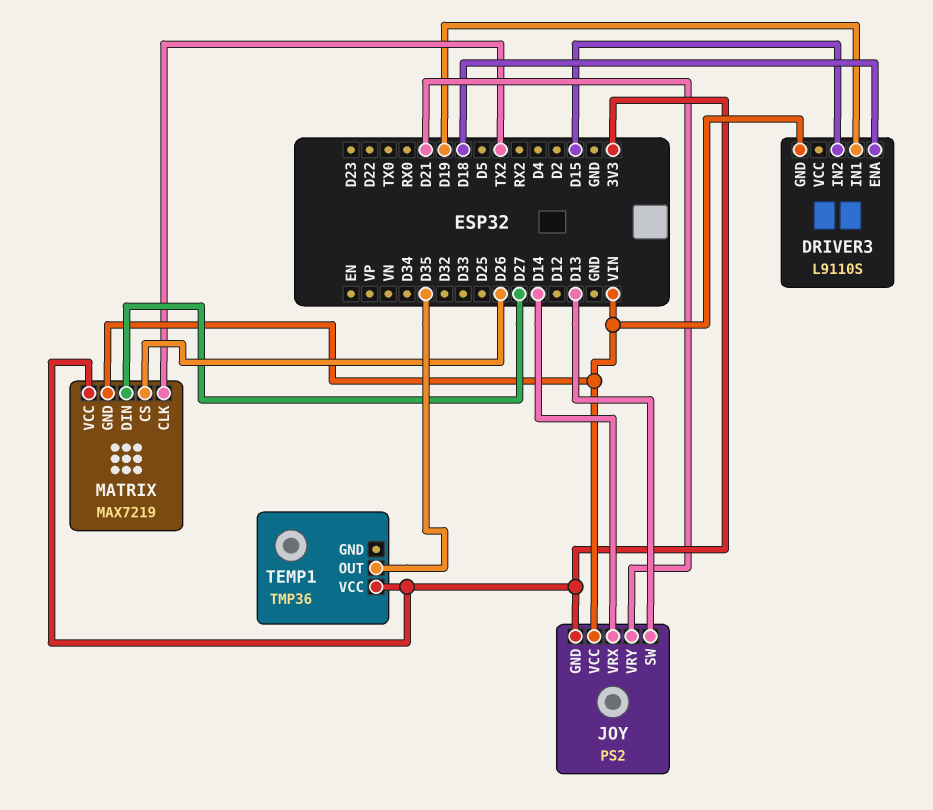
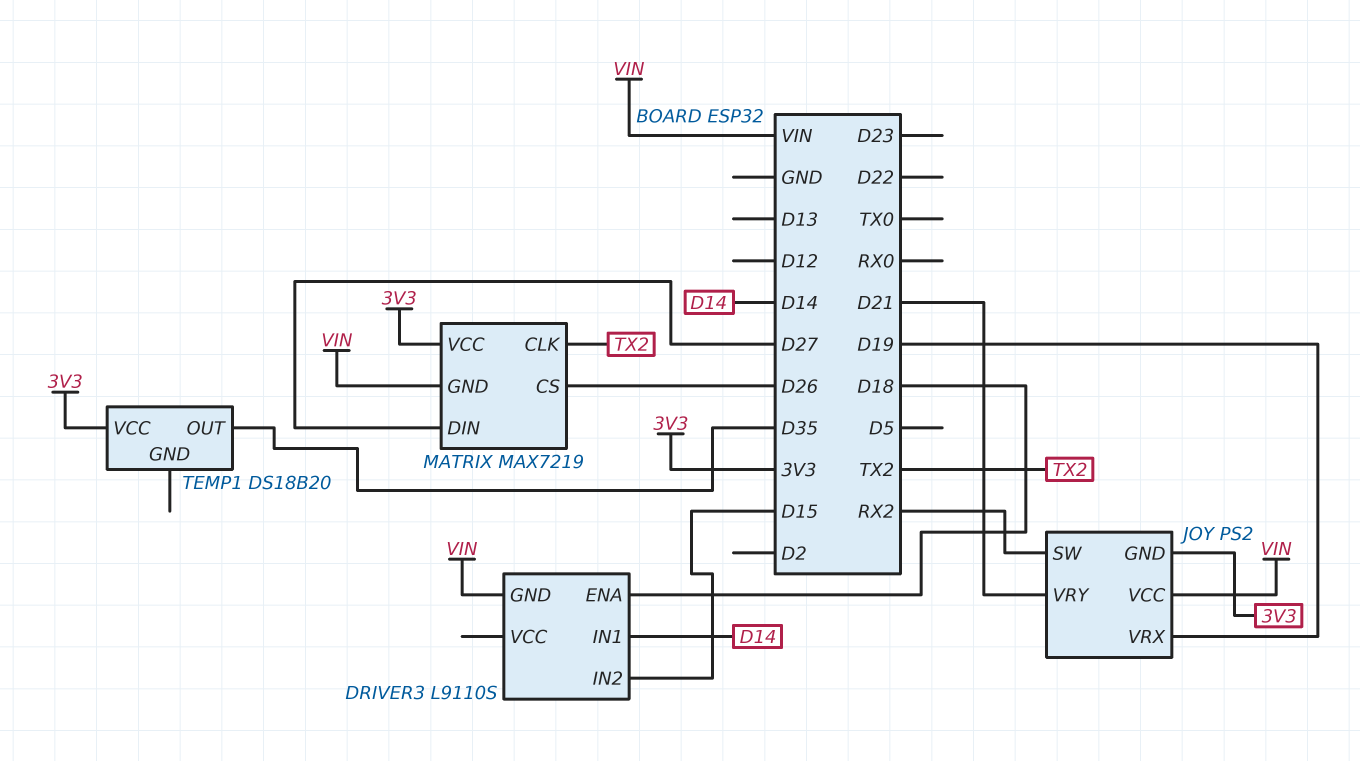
DRIVER3 pin IN1: D19 -> D14
JOY pin SW: D13 -> RX2
JOY pin VRX: D14 -> D19
TEMP1: TMP36 -> DS18B20

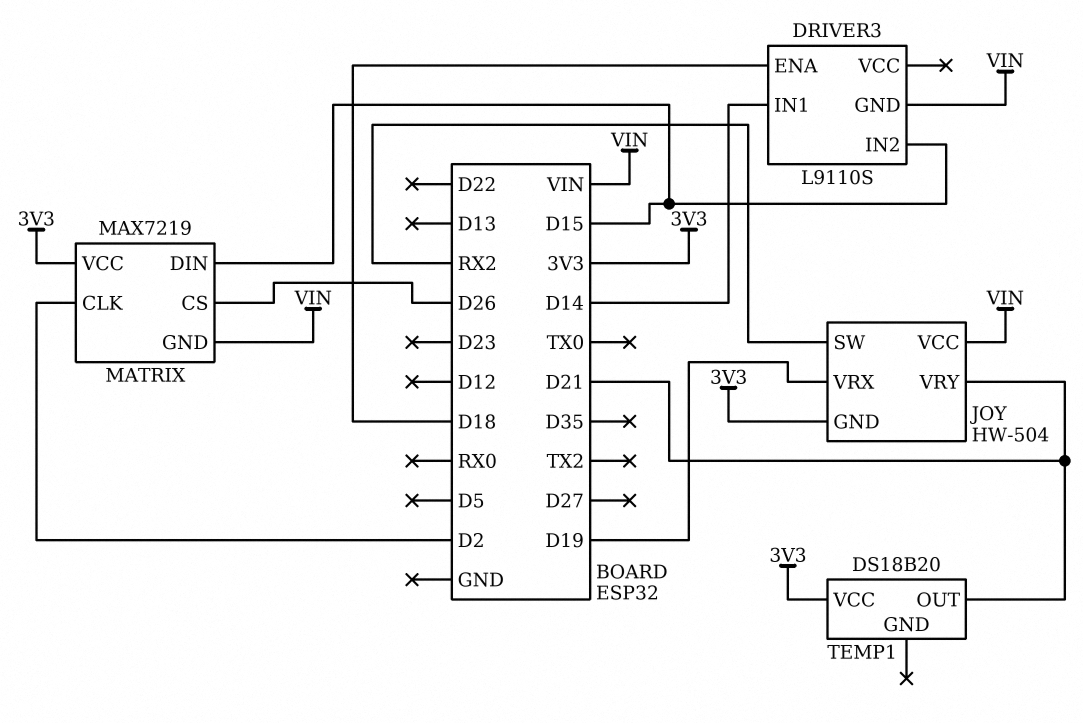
JOY: PS2 -> HW-504
MATRIX pin CLK: TX2 -> D2
MATRIX pin DIN: D27 -> D15
TEMP1 pin OUT: D35 -> D21

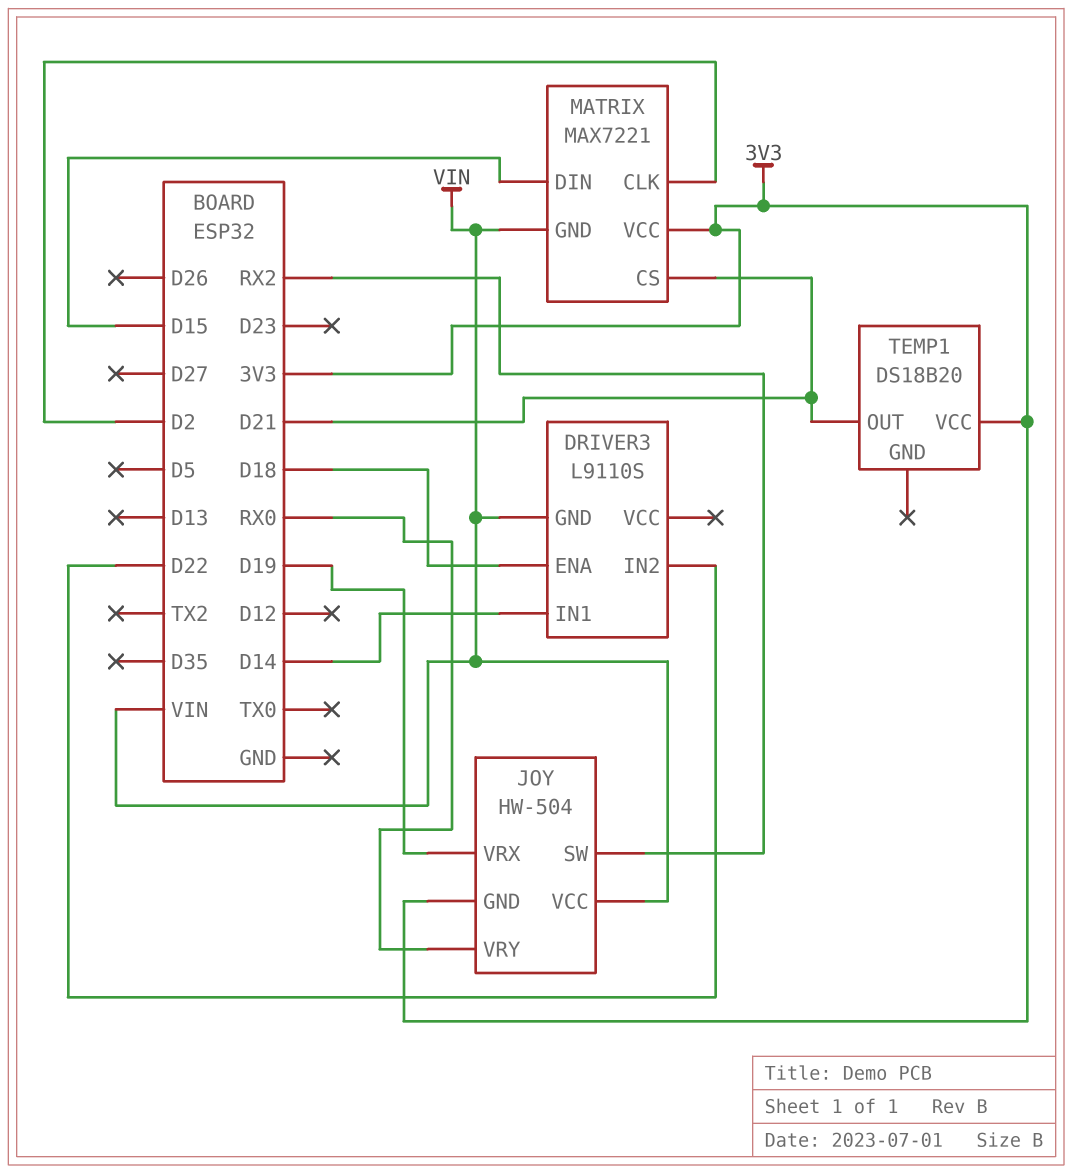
DRIVER3 pin IN2: D15 -> D22
JOY pin VRY: D21 -> RX0
MATRIX: MAX7219 -> MAX7221
MATRIX pin CS: D26 -> D21

